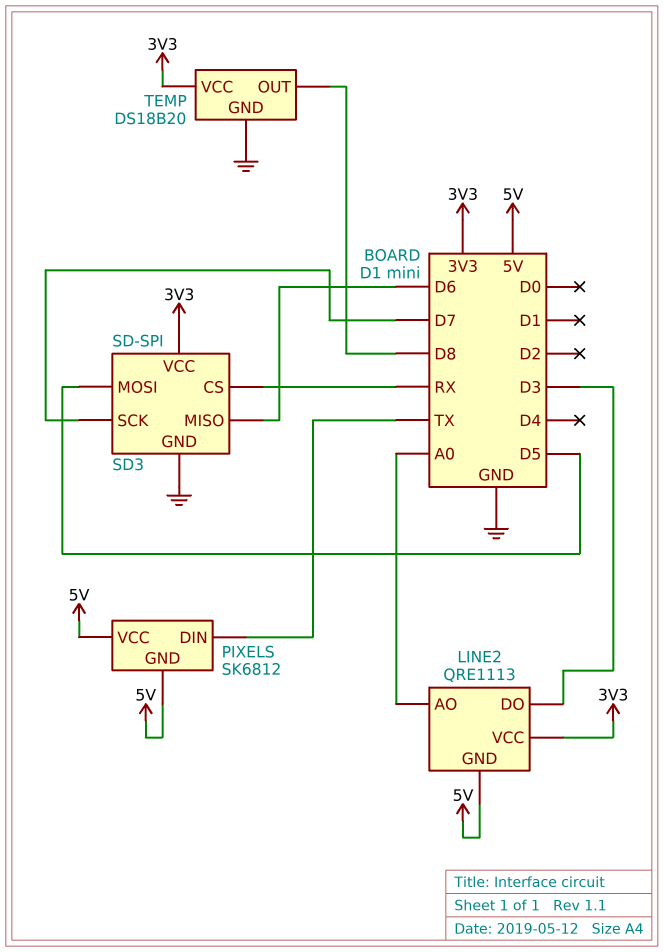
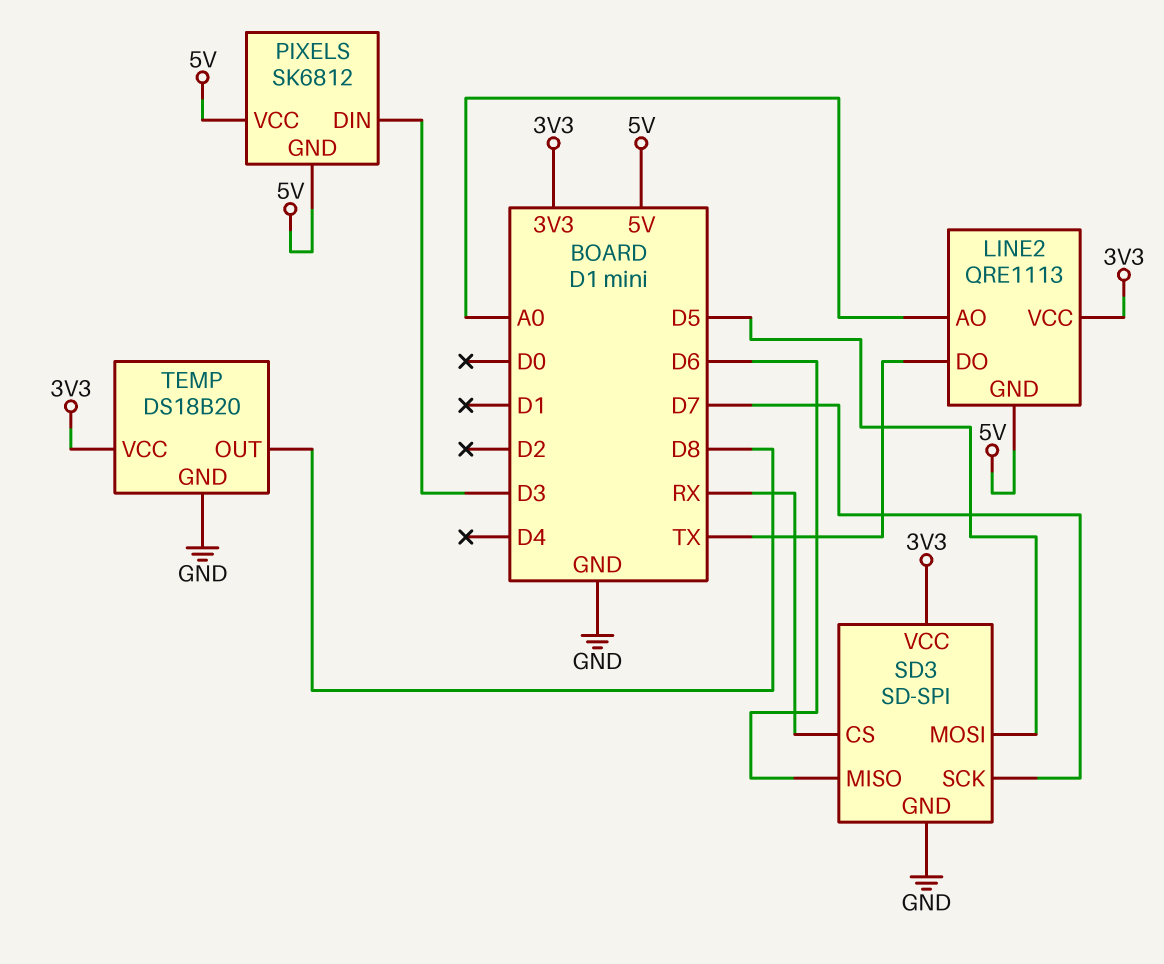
LINE2 pin DO: D3 -> TX
PIXELS pin DIN: TX -> D3

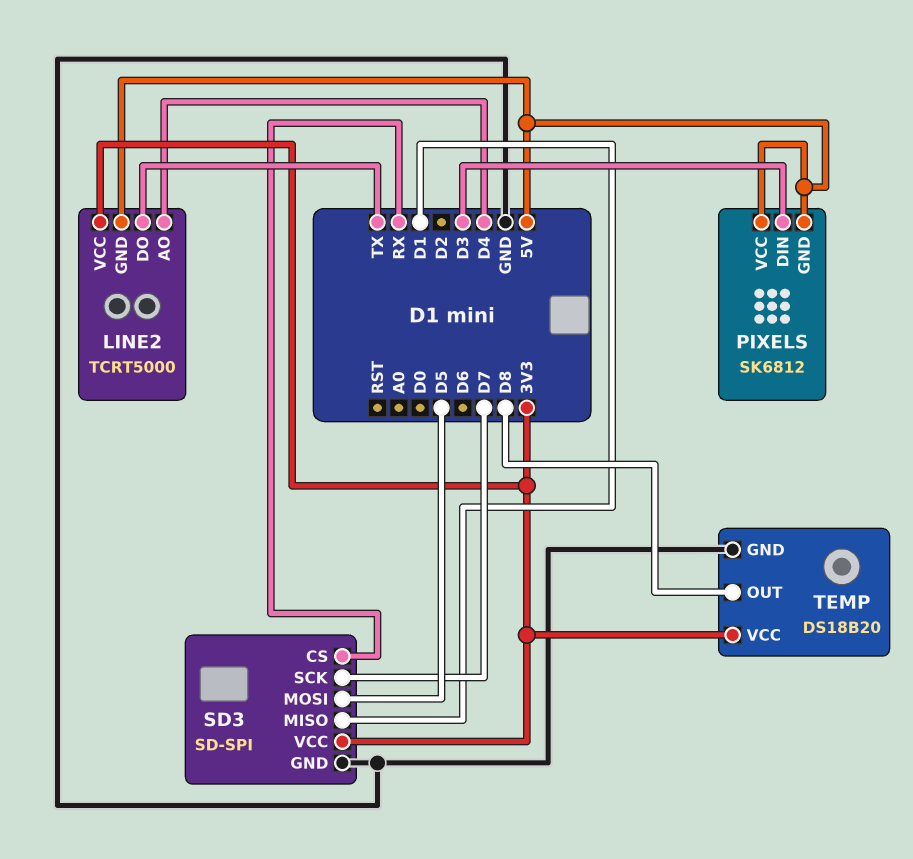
LINE2: QRE1113 -> TCRT5000
LINE2 pin AO: A0 -> D4
SD3 pin MISO: D6 -> D1

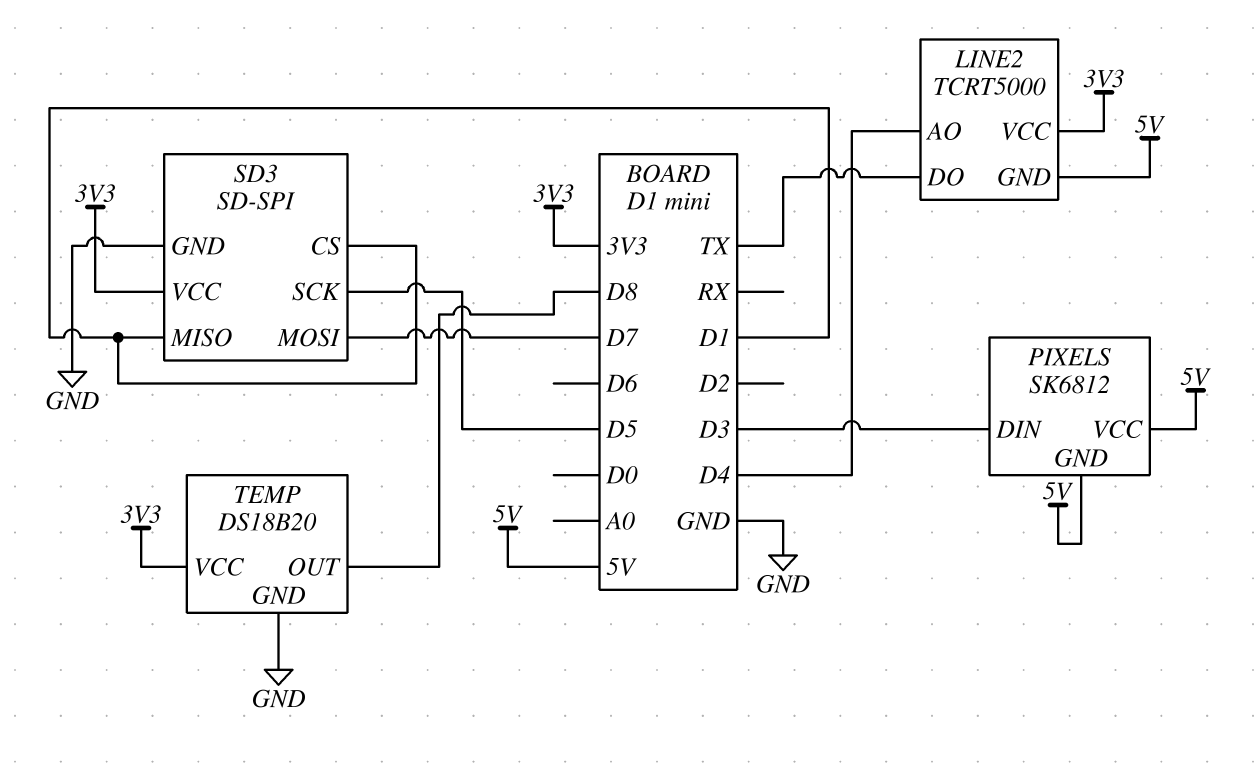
SD3 pin CS: RX -> D1
SD3 pin MOSI: D5 -> D7
SD3 pin SCK: D7 -> D5

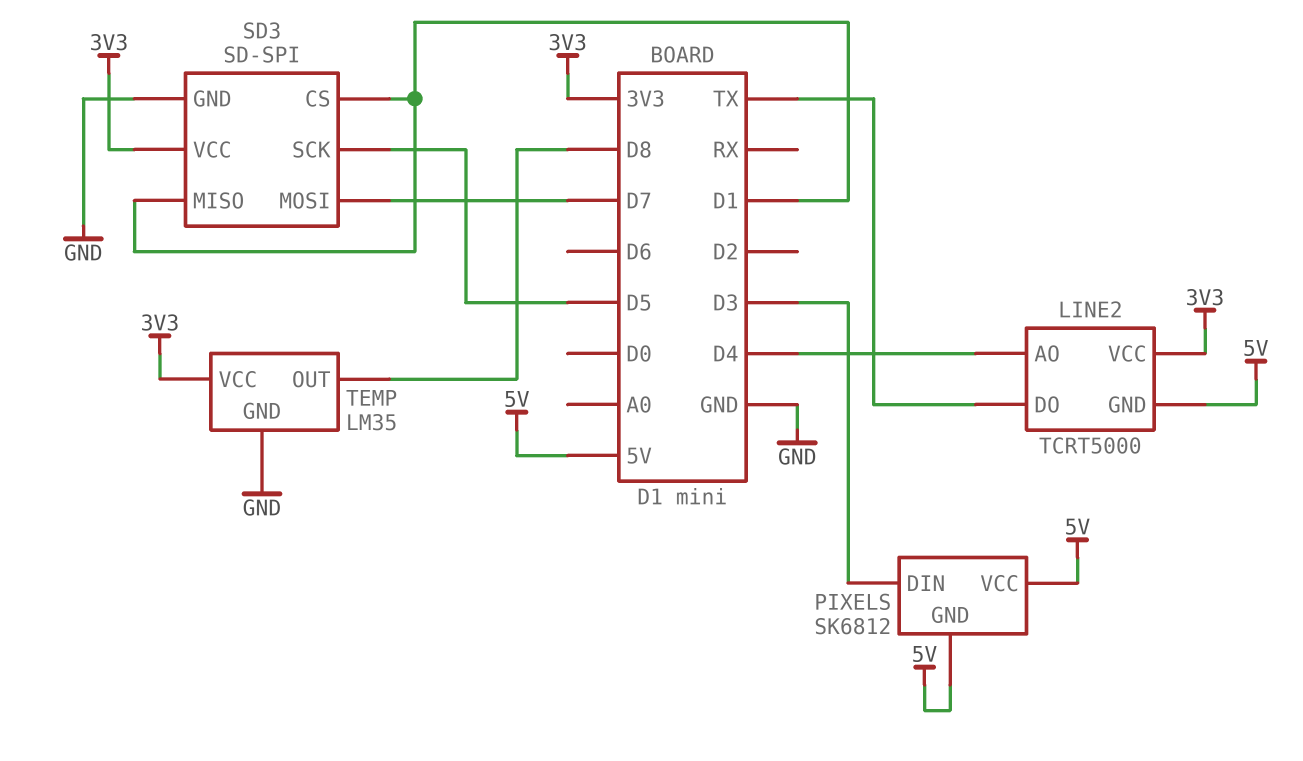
TEMP: DS18B20 -> LM35

